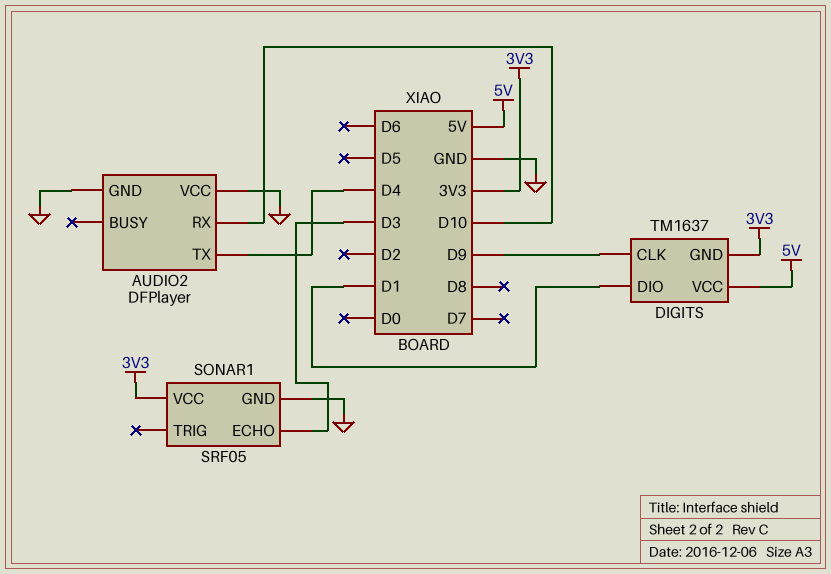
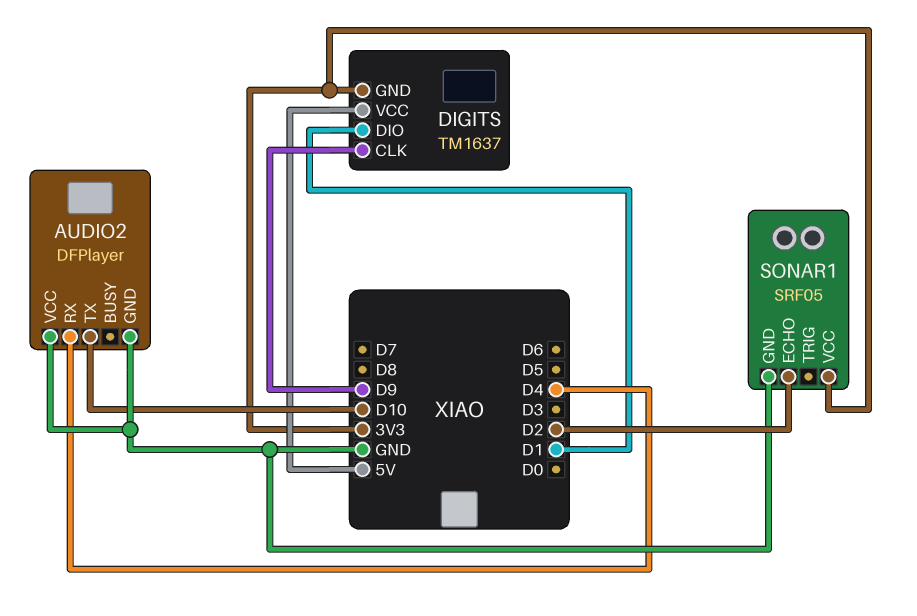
AUDIO2 pin RX: D10 -> D4
AUDIO2 pin TX: D4 -> D10
SONAR1 pin ECHO: D3 -> D2

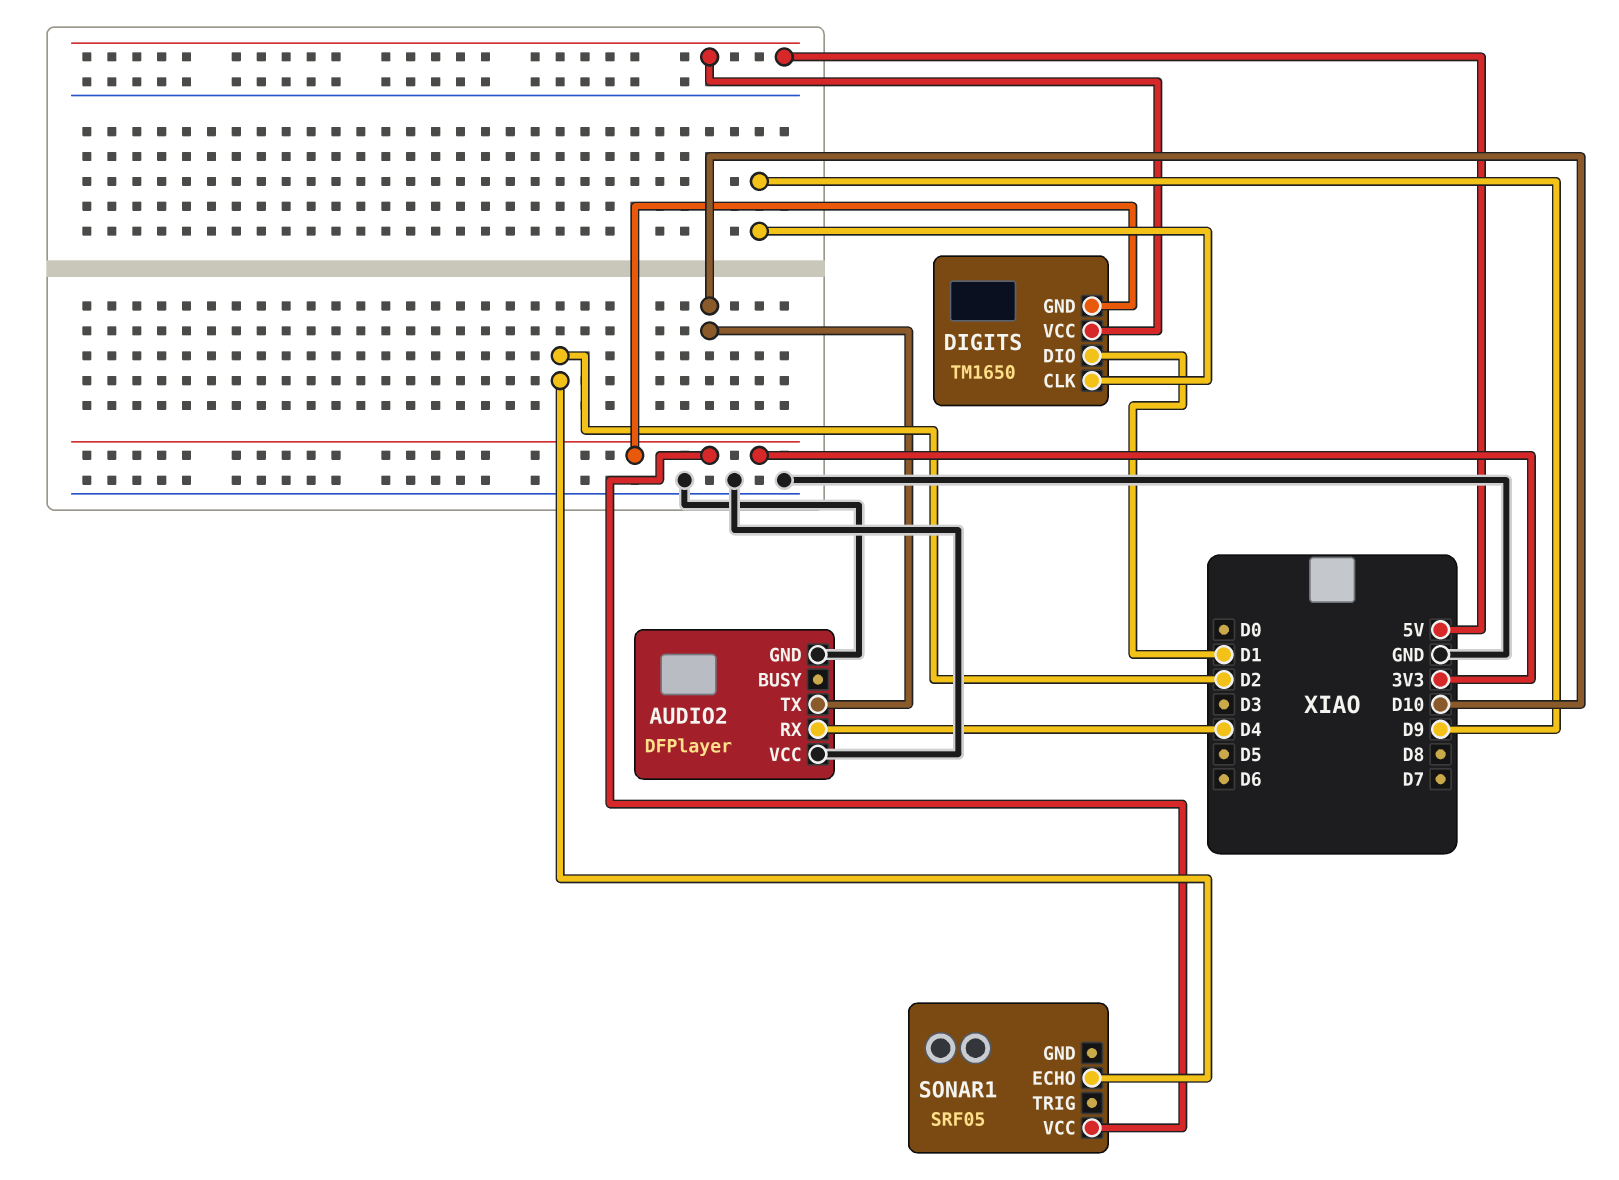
DIGITS: TM1637 -> TM1650
SONAR1 pin GND: GND -> none

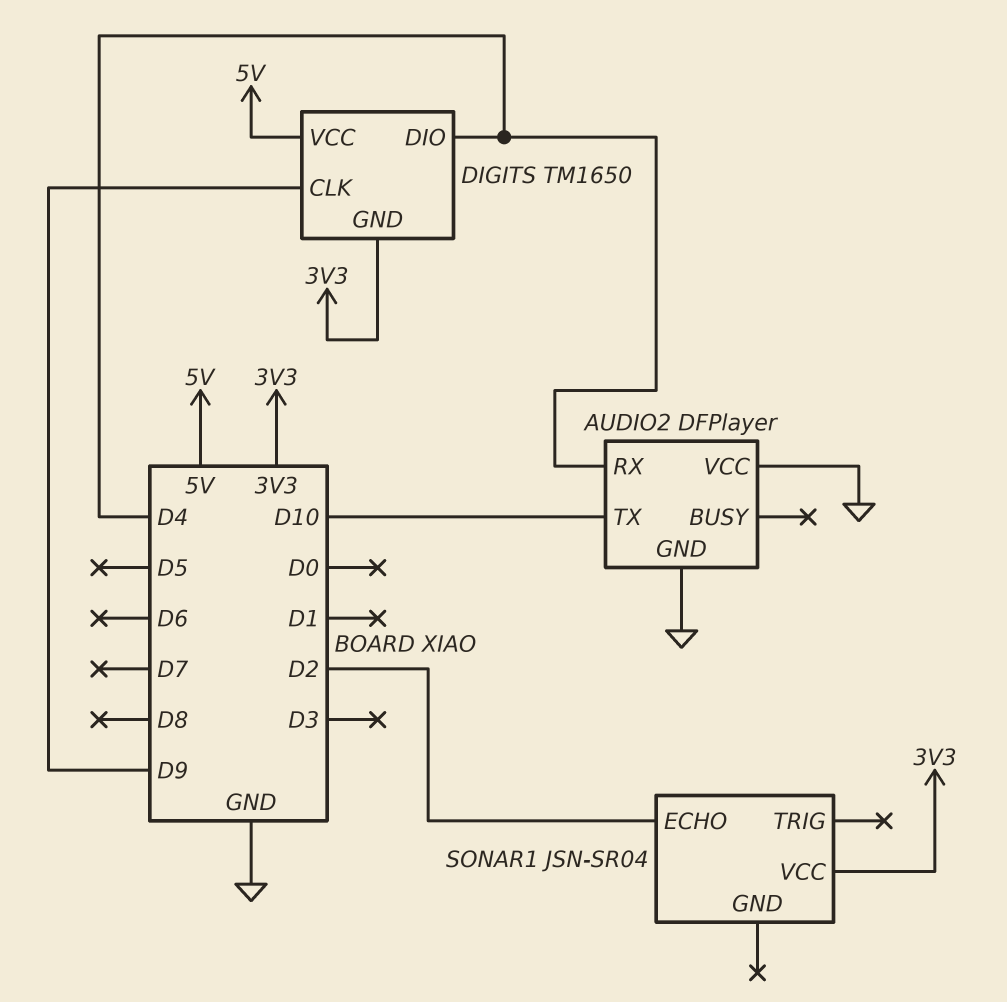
DIGITS pin DIO: D1 -> D4
SONAR1: SRF05 -> JSN-SR04

